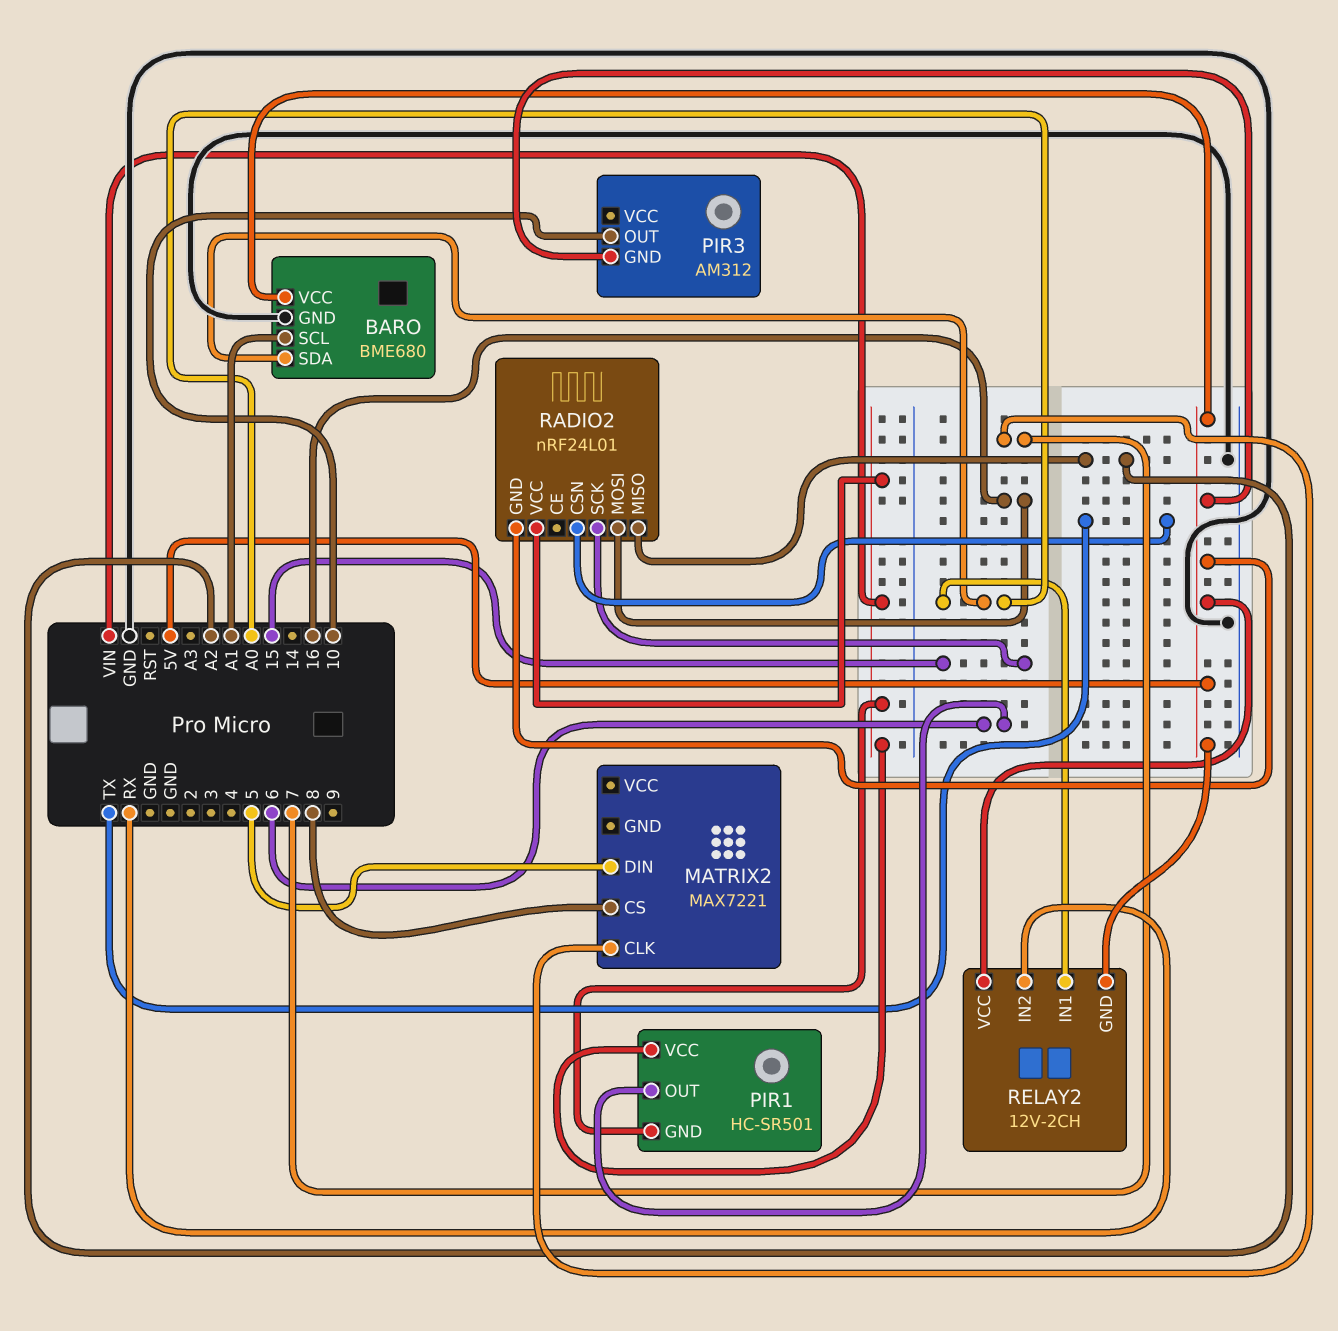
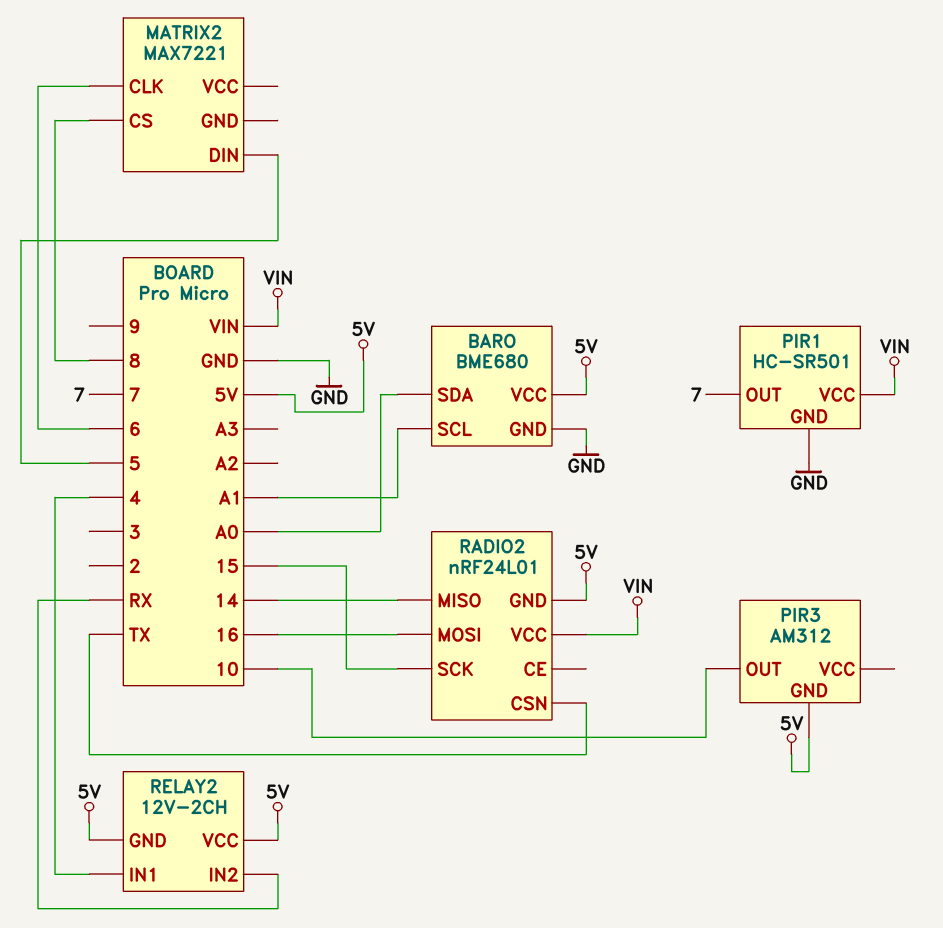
MATRIX2 pin CLK: 7 -> 6
PIR1 pin GND: VIN -> GND
PIR1 pin OUT: 6 -> 7
RADIO2 pin MISO: A2 -> 14
RELAY2 pin IN1: A0 -> 4

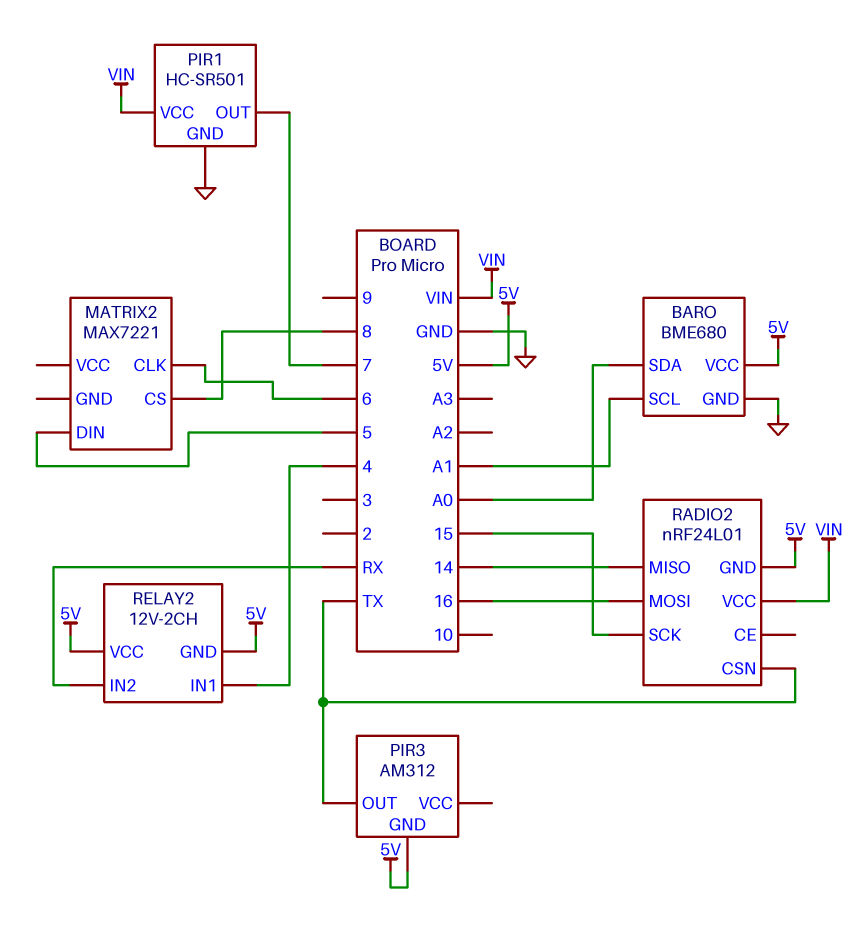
PIR3 pin OUT: 10 -> TX

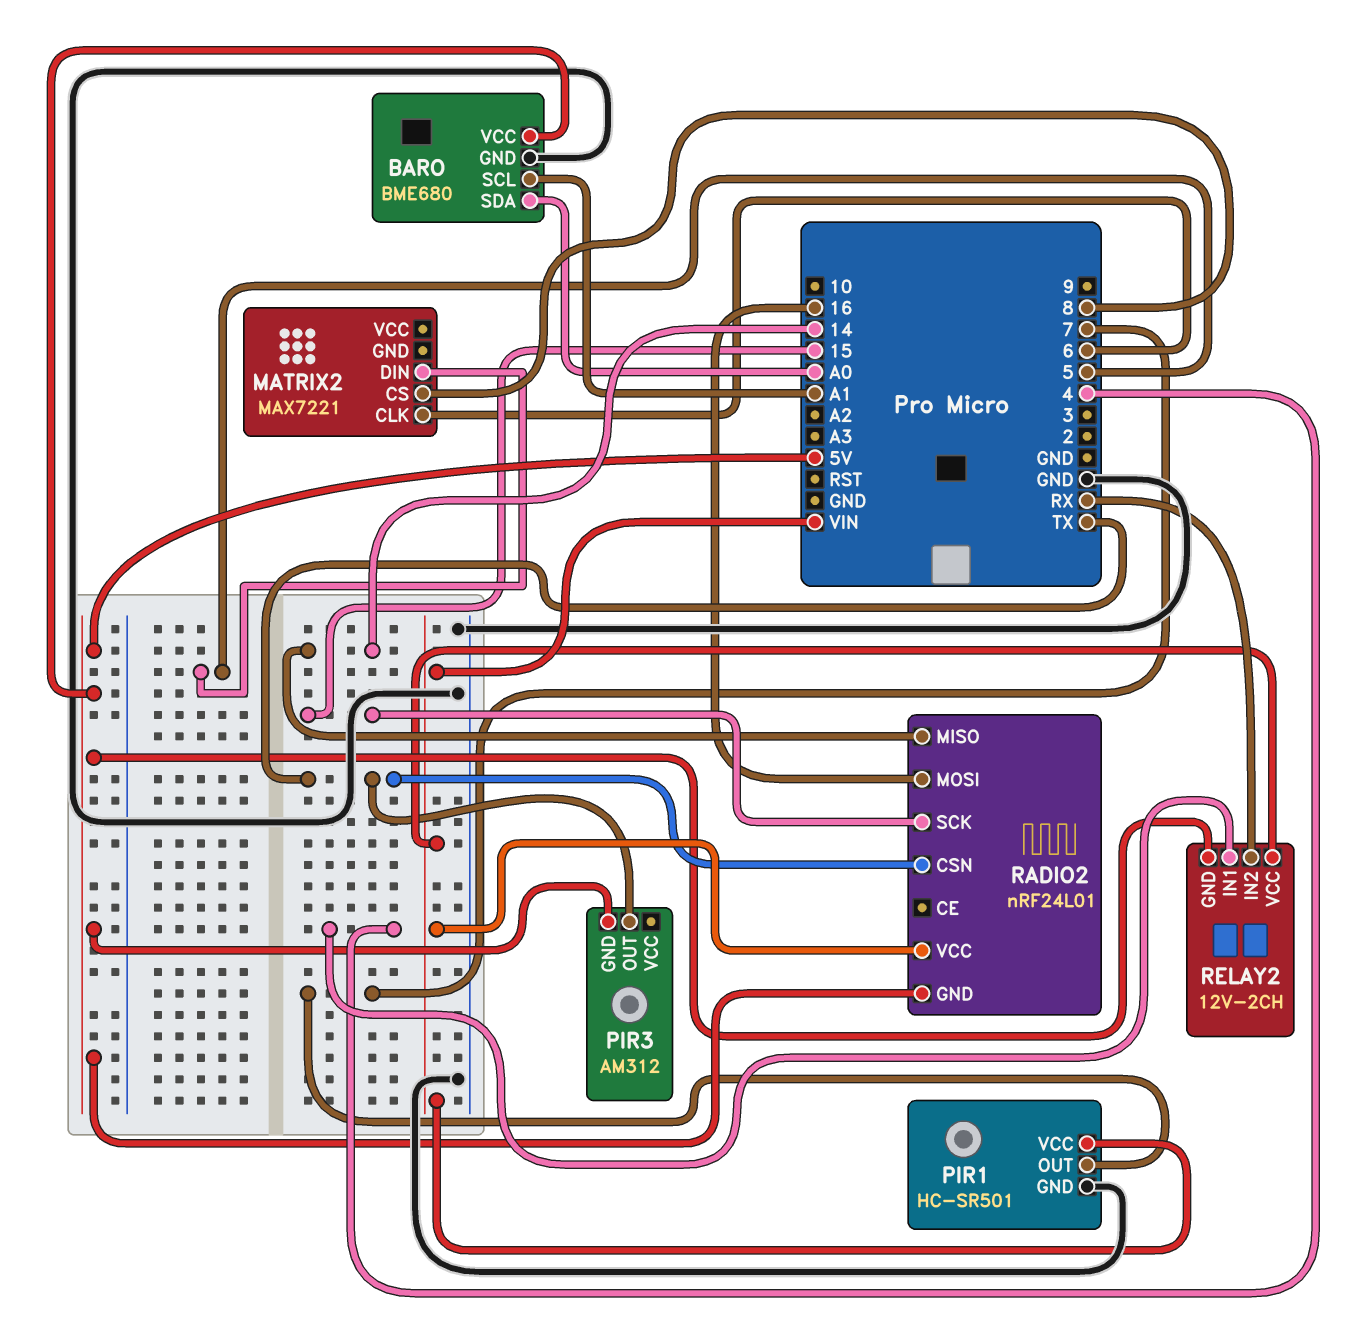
RELAY2 pin VCC: 5V -> VIN

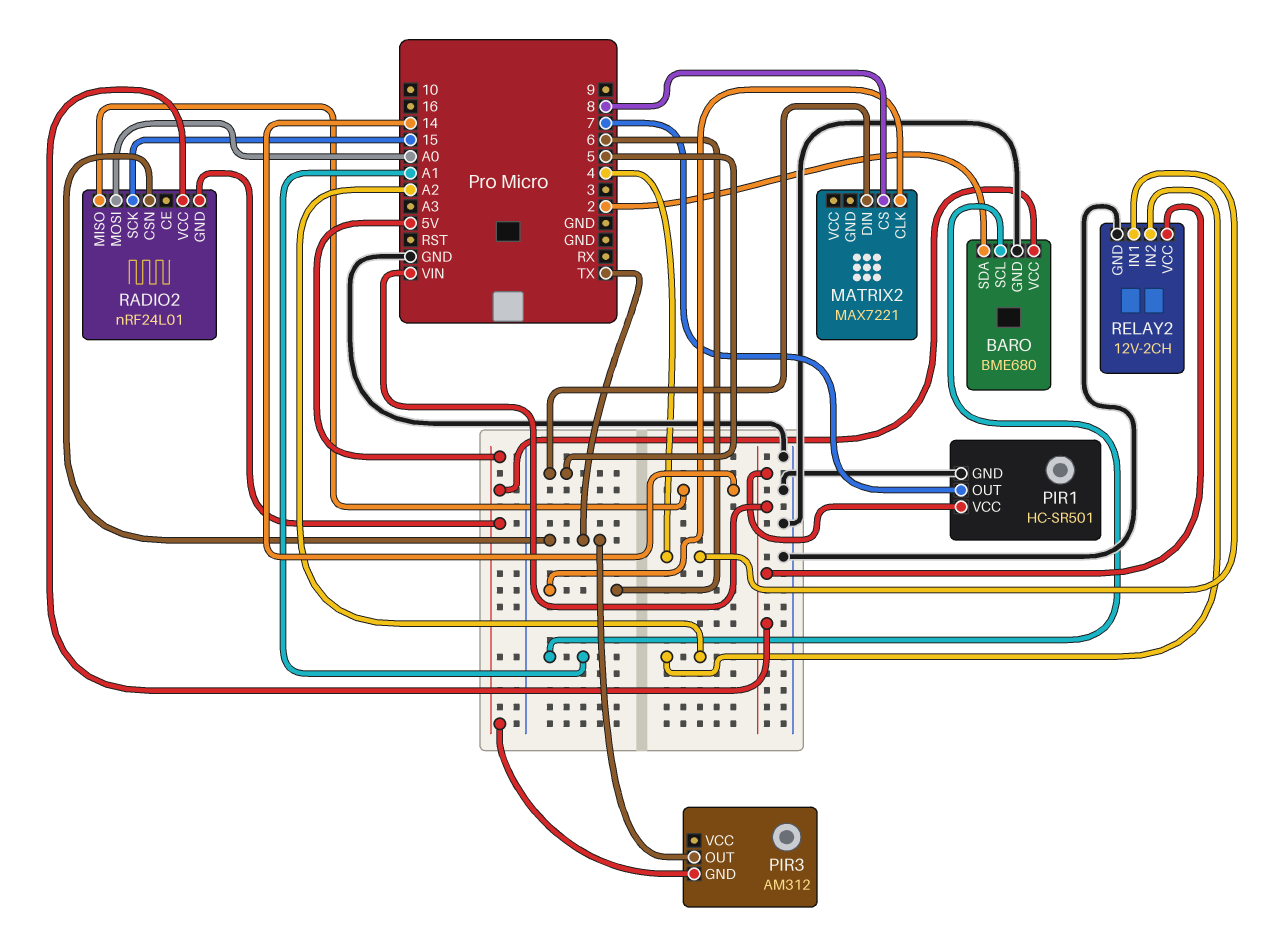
BARO pin SDA: A0 -> 2
RADIO2 pin MOSI: 16 -> A0
RELAY2 pin GND: 5V -> GND
RELAY2 pin IN2: RX -> A2

